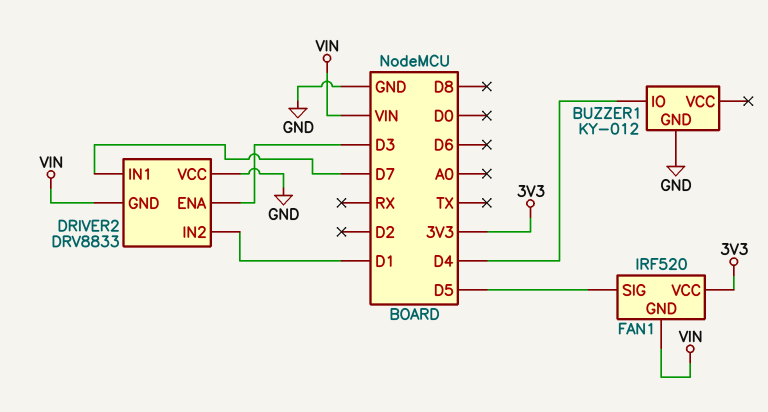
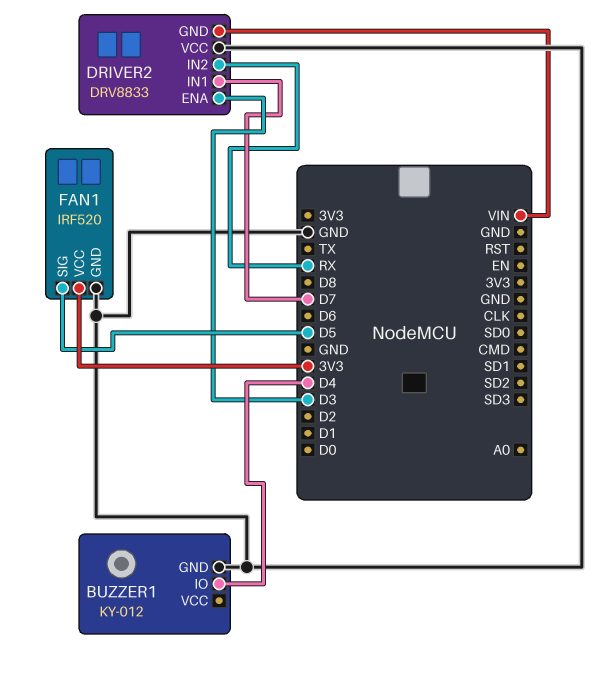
DRIVER2 pin IN2: D1 -> RX
FAN1 pin GND: VIN -> GND

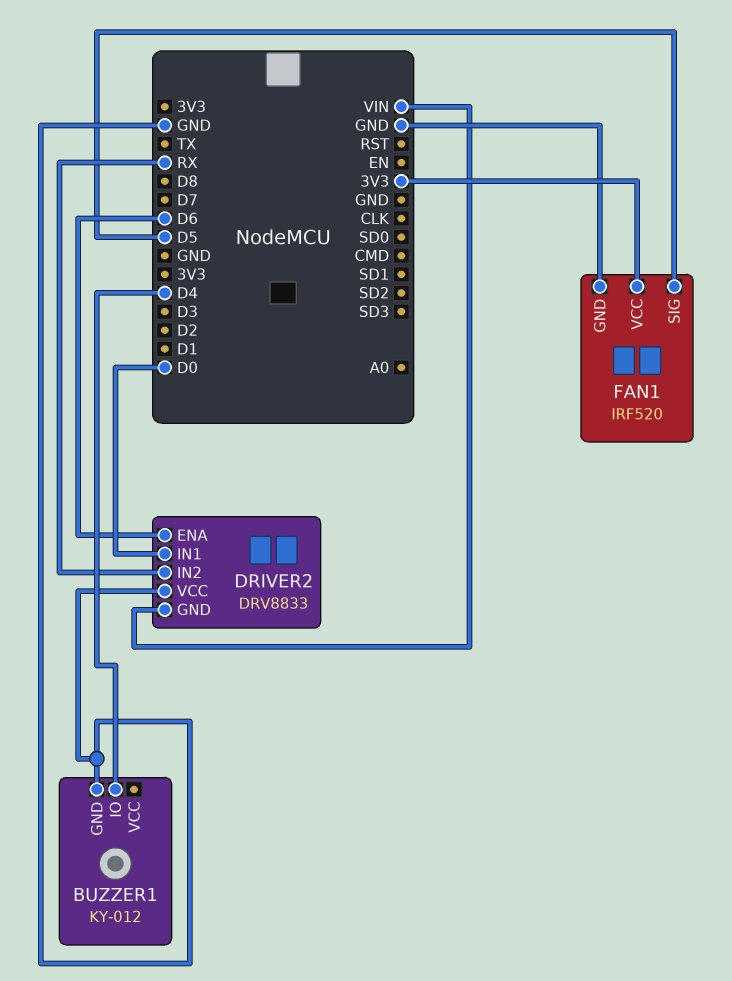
DRIVER2 pin ENA: D3 -> D6
DRIVER2 pin IN1: D7 -> D0

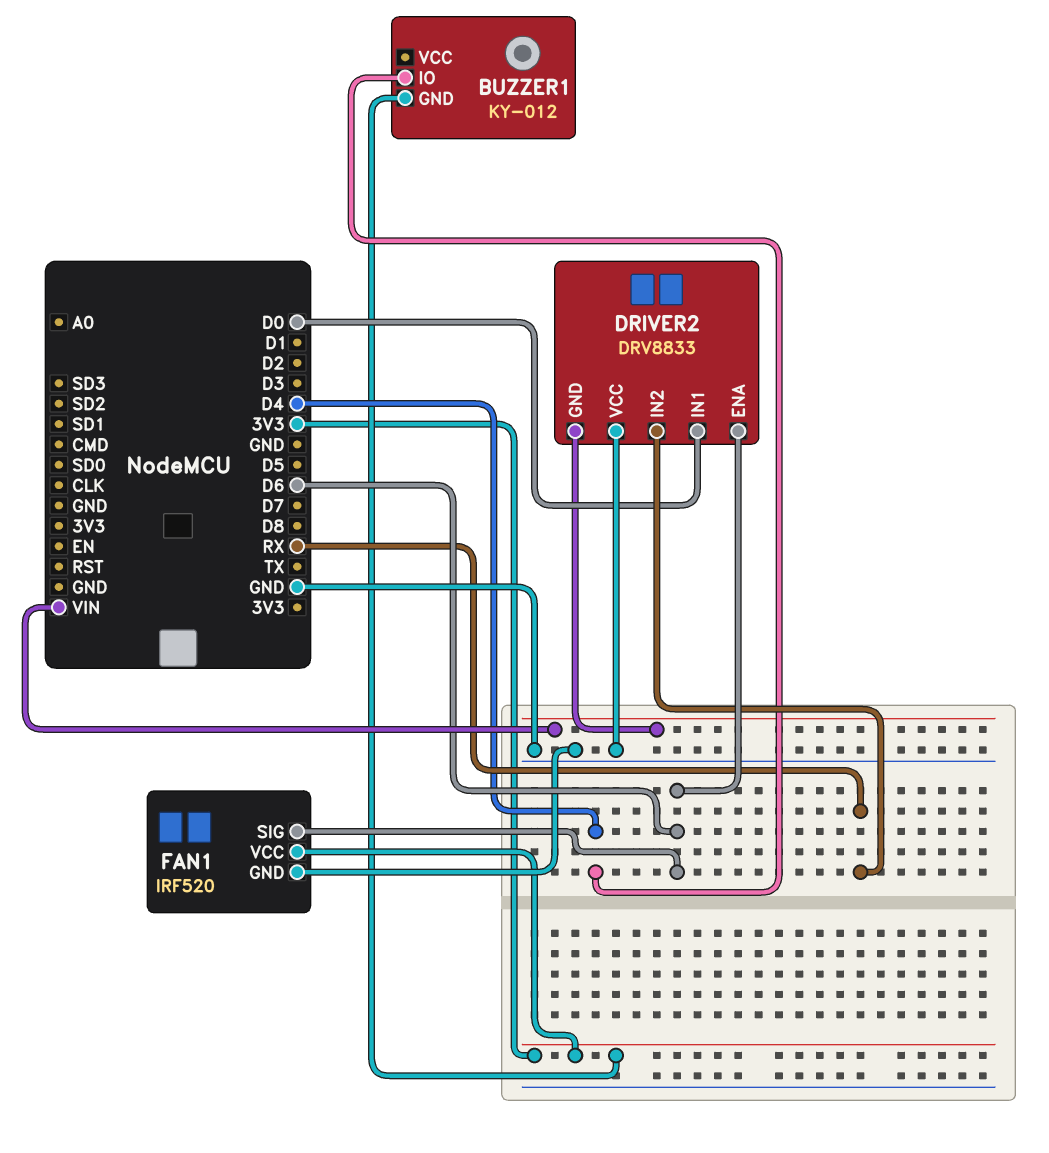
BUZZER1 pin GND: GND -> 3V3
FAN1 pin SIG: D5 -> D6

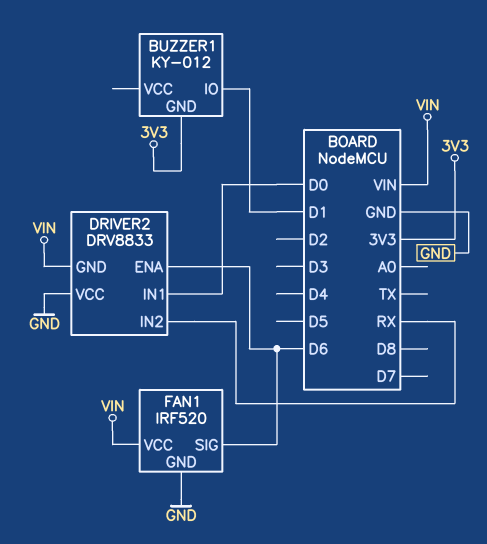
BUZZER1 pin IO: D4 -> D1
FAN1 pin VCC: 3V3 -> VIN

